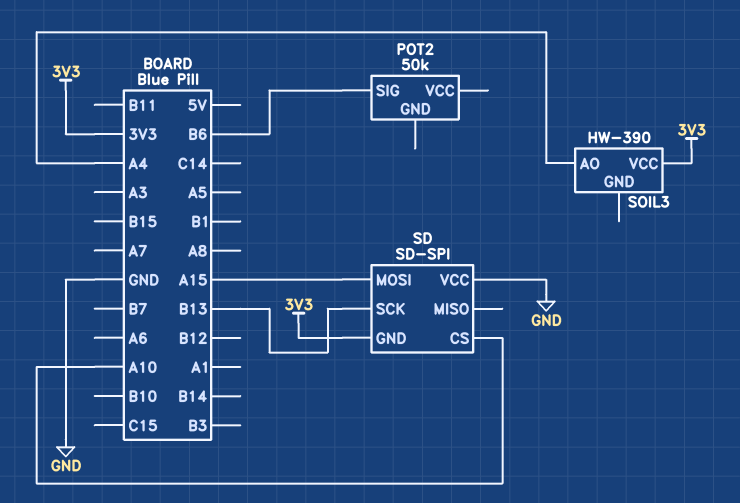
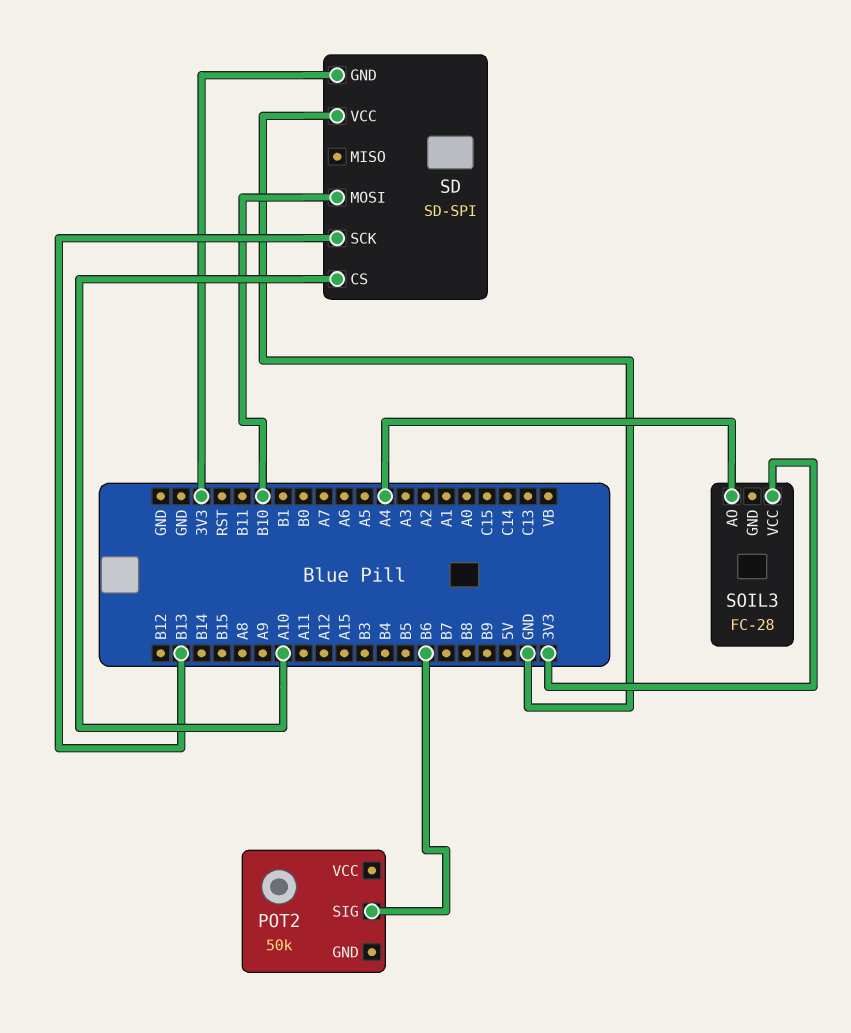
SD pin MOSI: A15 -> B10
SOIL3: HW-390 -> FC-28

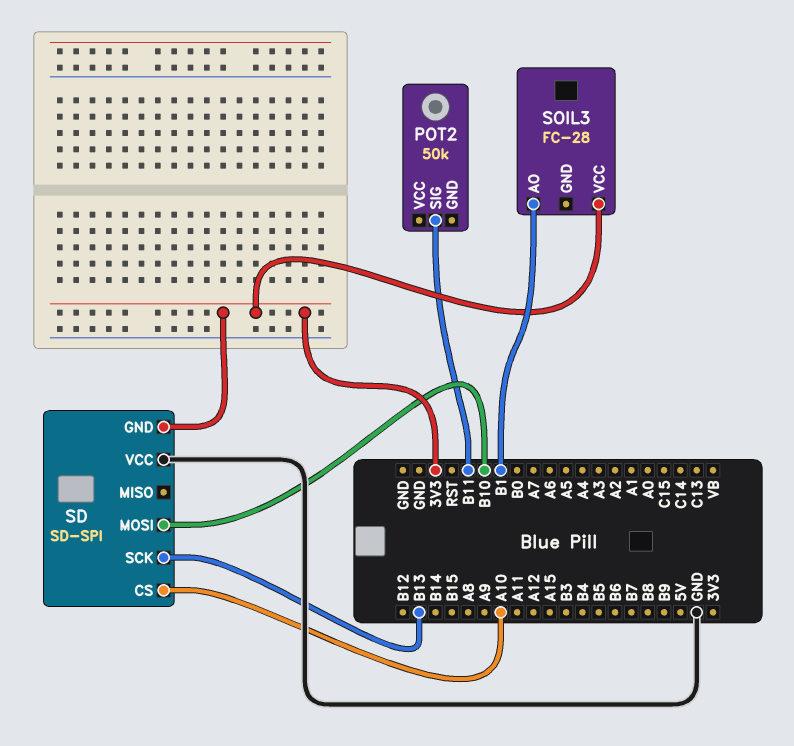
POT2 pin SIG: B6 -> B11
SOIL3 pin AO: A4 -> B1

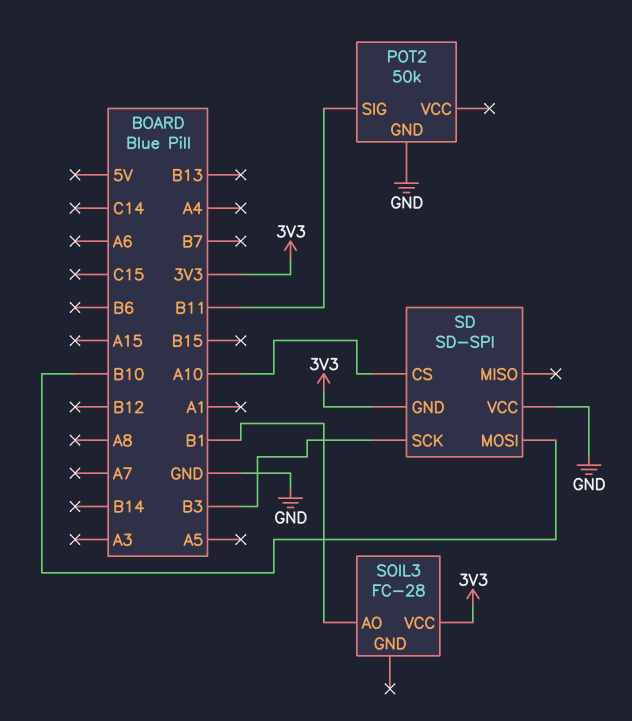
POT2 pin GND: none -> GND
SD pin SCK: B13 -> B3

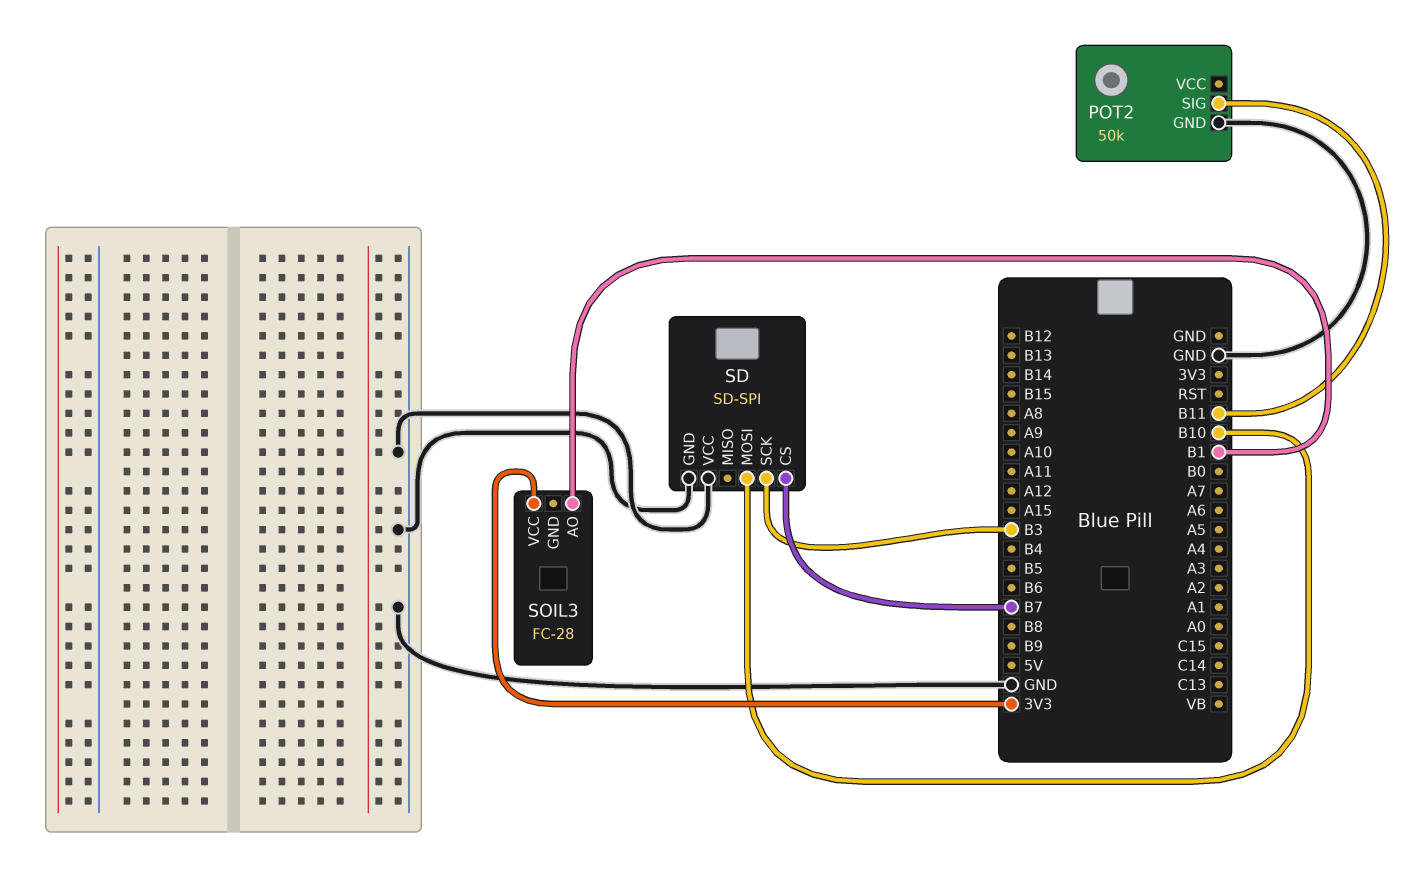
SD pin CS: A10 -> B7
SD pin GND: 3V3 -> GND

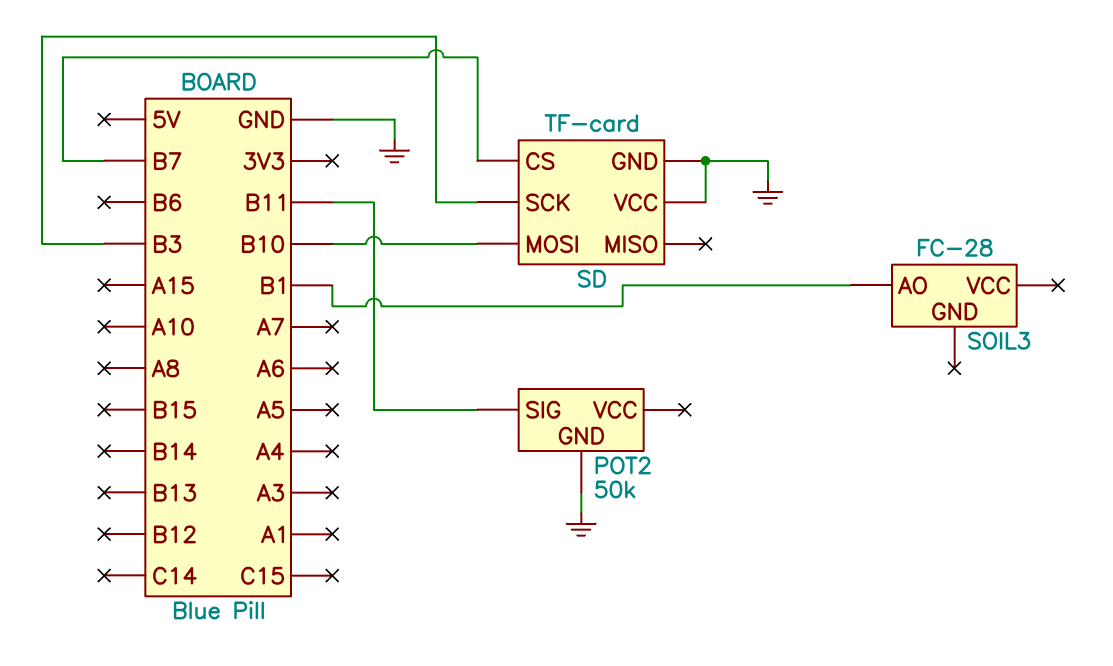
SD: SD-SPI -> TF-card
SOIL3 pin VCC: 3V3 -> none

